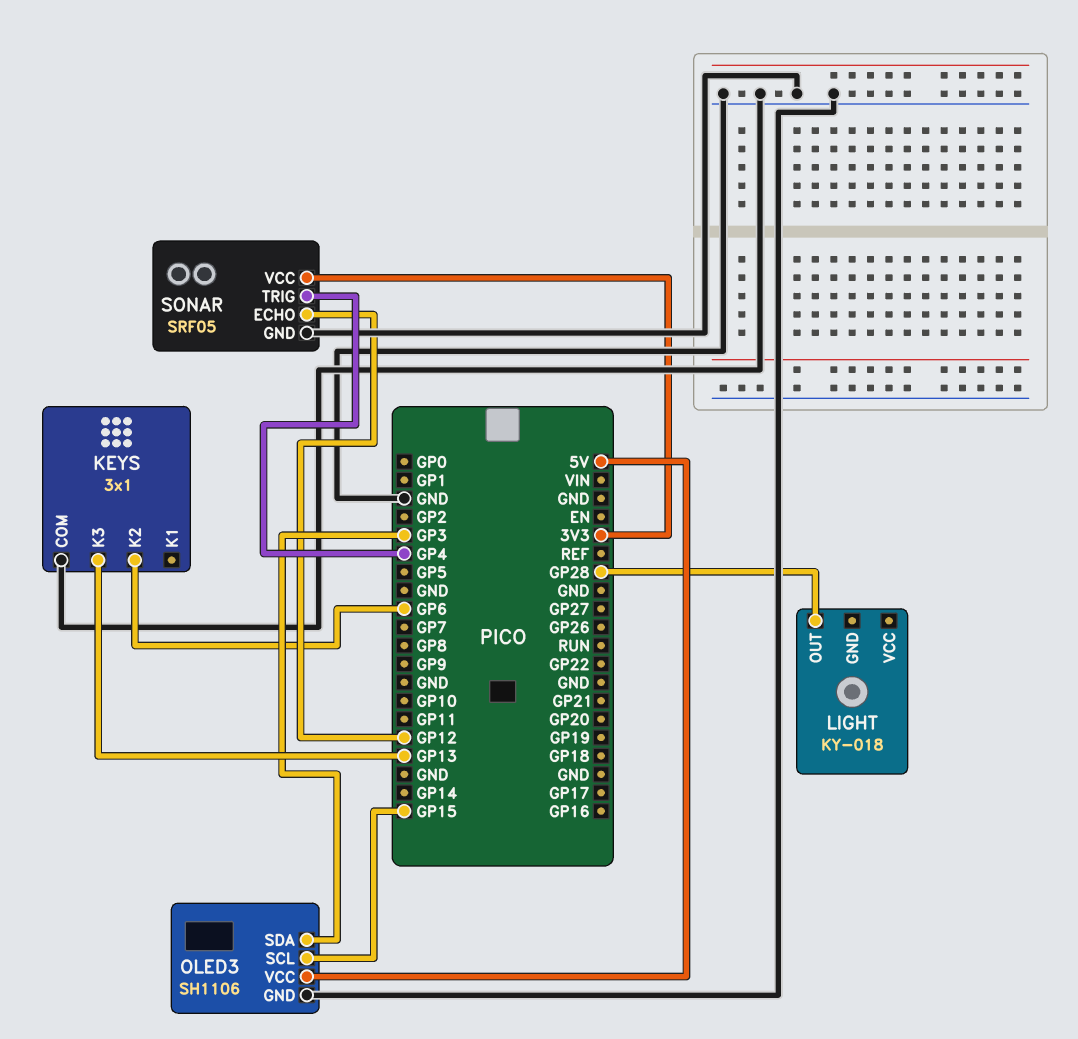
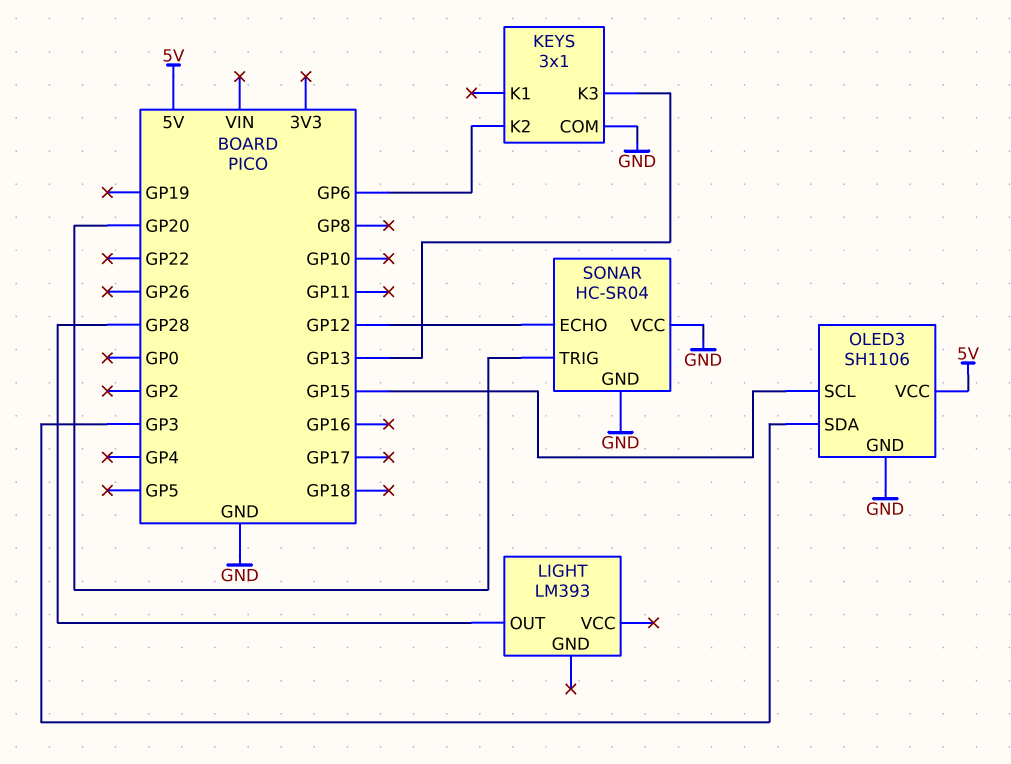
LIGHT: KY-018 -> LM393
SONAR: SRF05 -> HC-SR04
SONAR pin TRIG: GP4 -> GP20
SONAR pin VCC: 3V3 -> GND

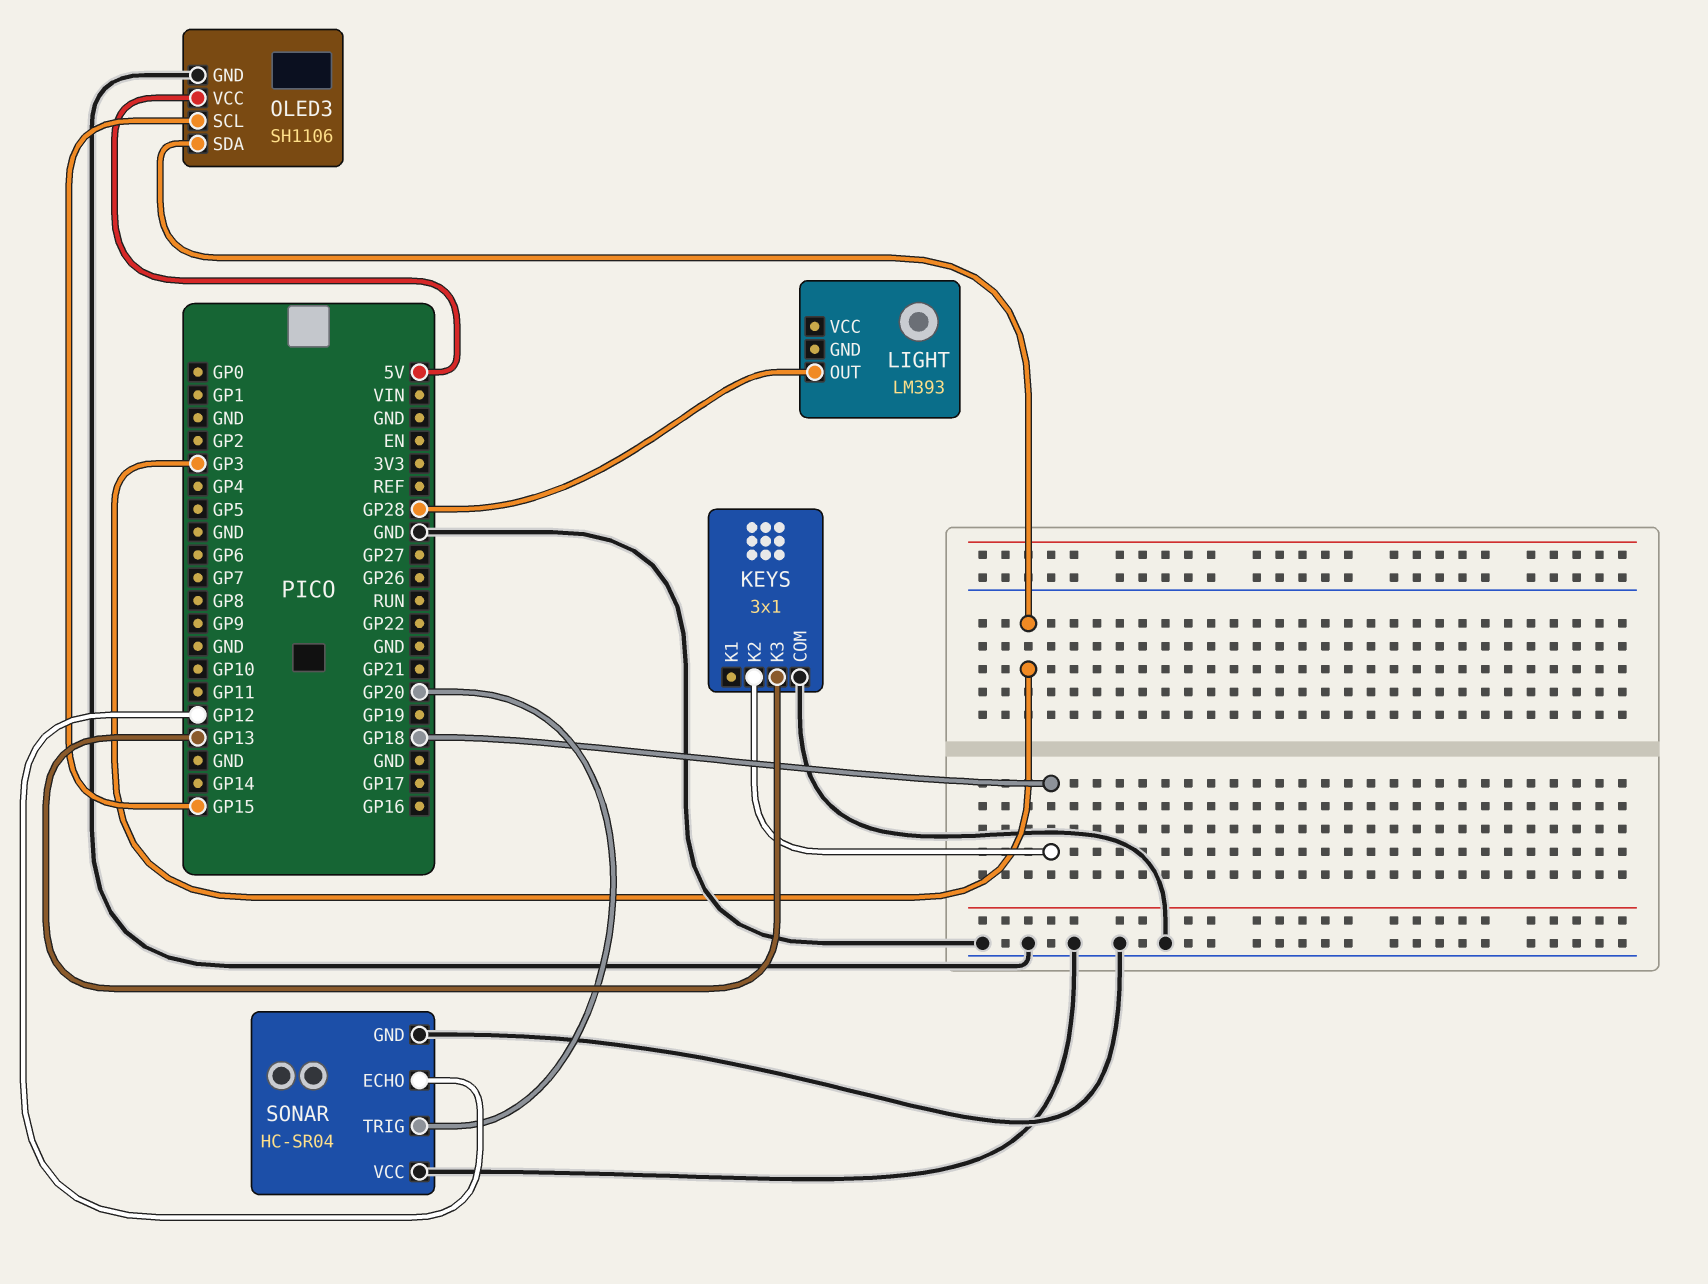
KEYS pin K2: GP6 -> GP18

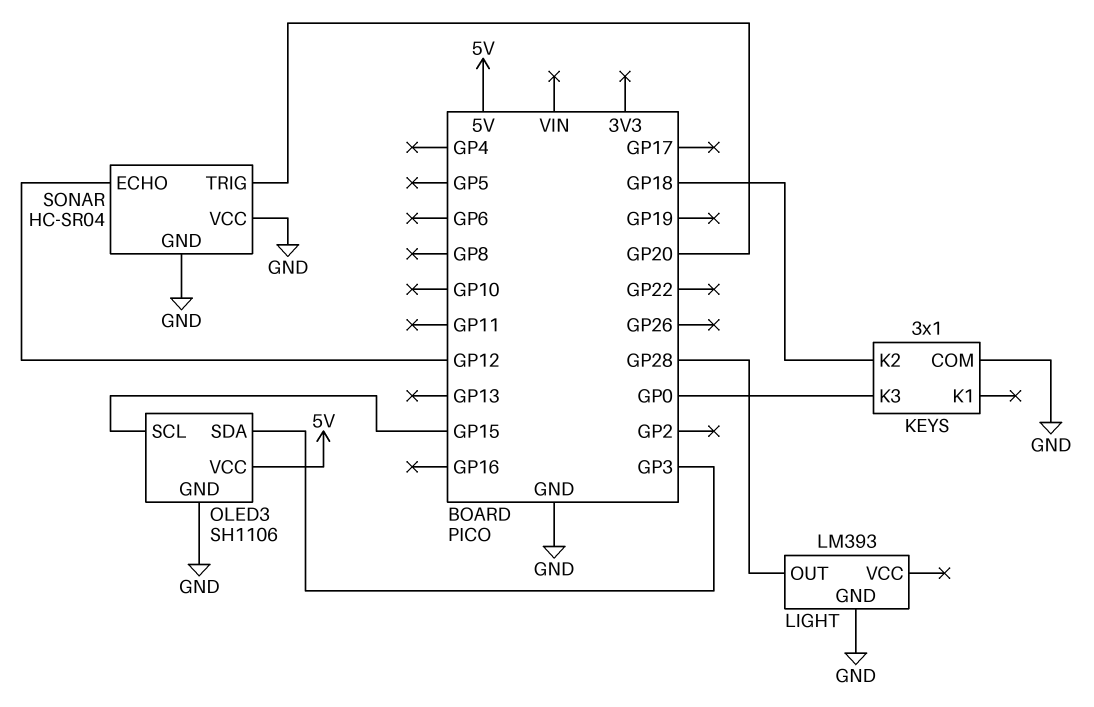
KEYS pin K3: GP13 -> GP0
LIGHT pin GND: none -> GND

